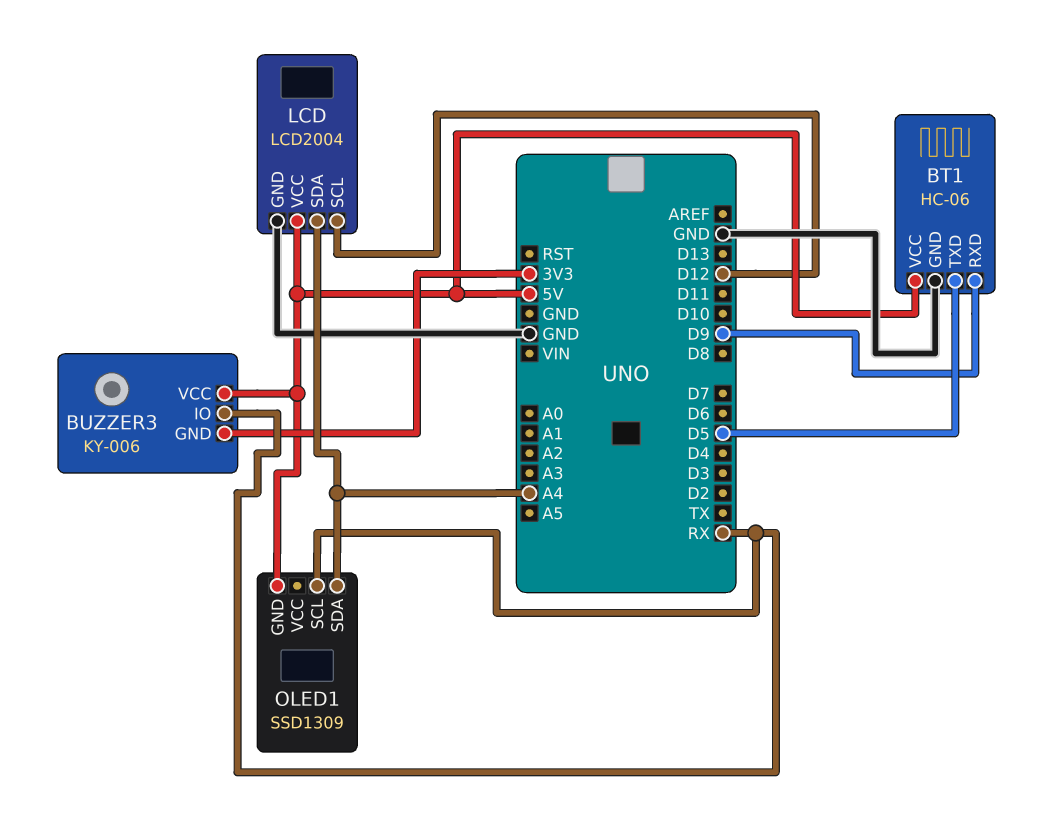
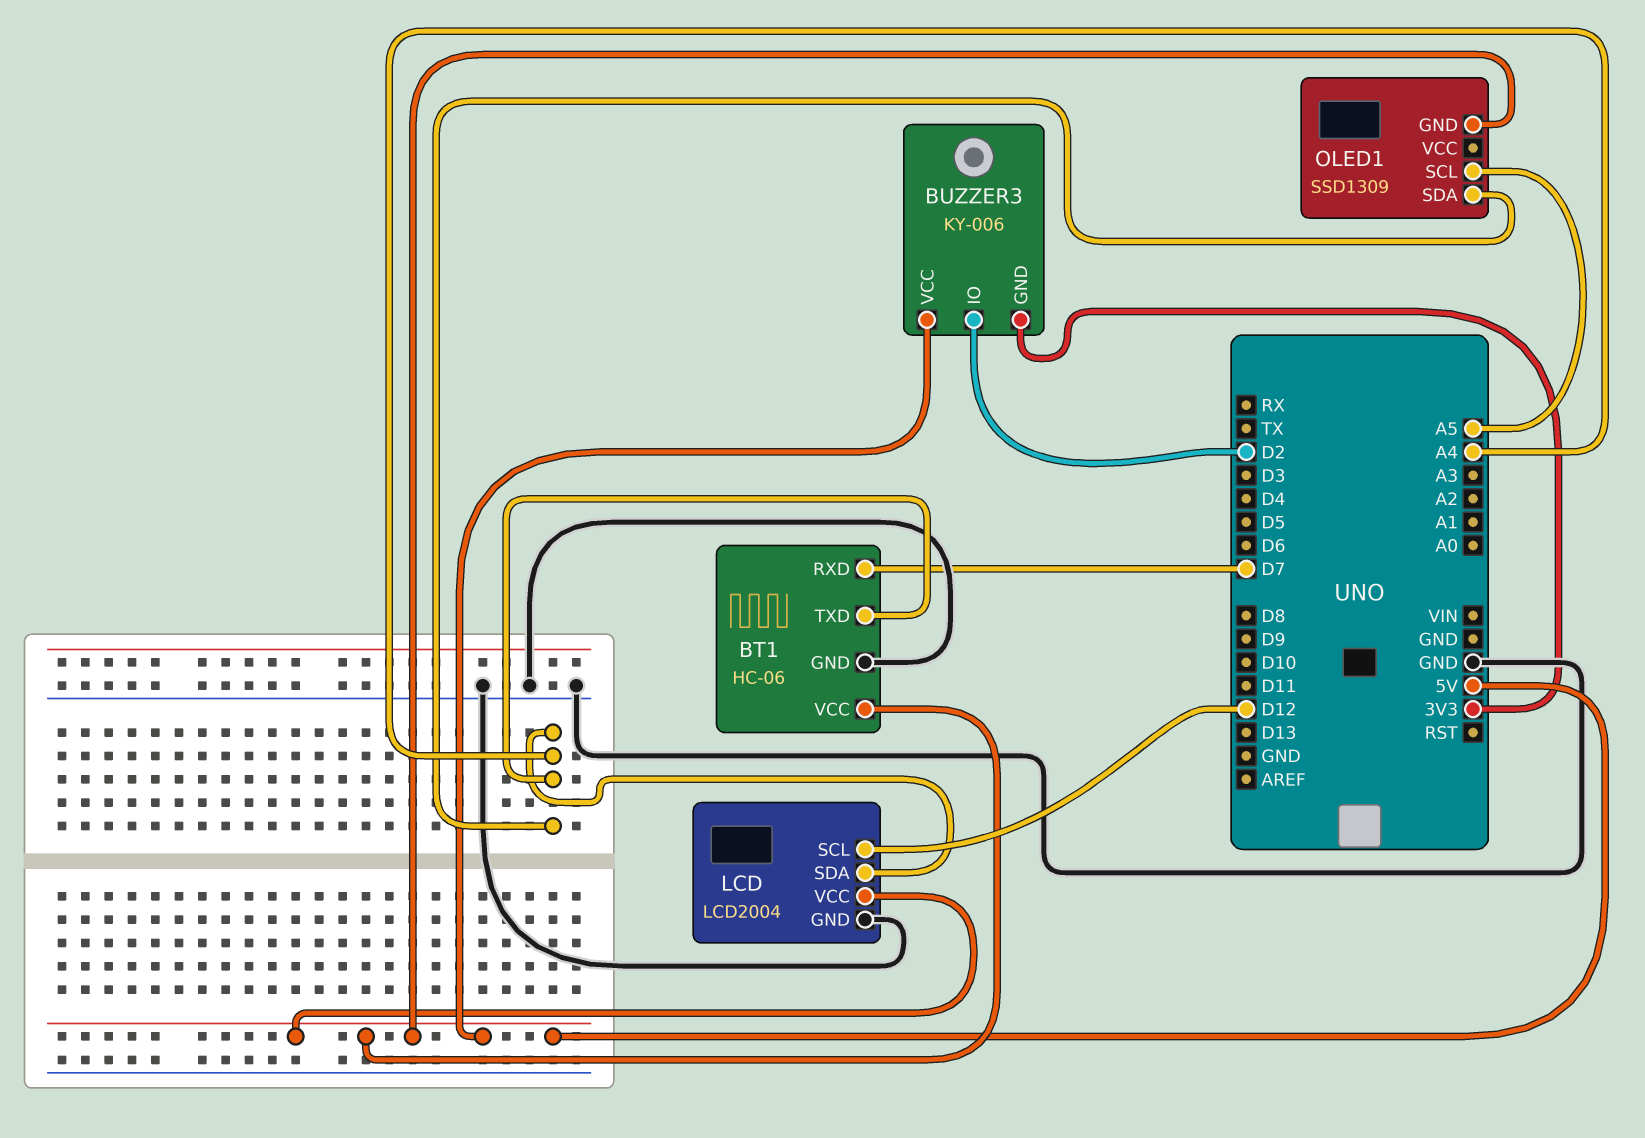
BT1 pin RXD: D9 -> D7
BT1 pin TXD: D5 -> A4
BUZZER3 pin IO: RX -> D2
OLED1 pin SCL: RX -> A5

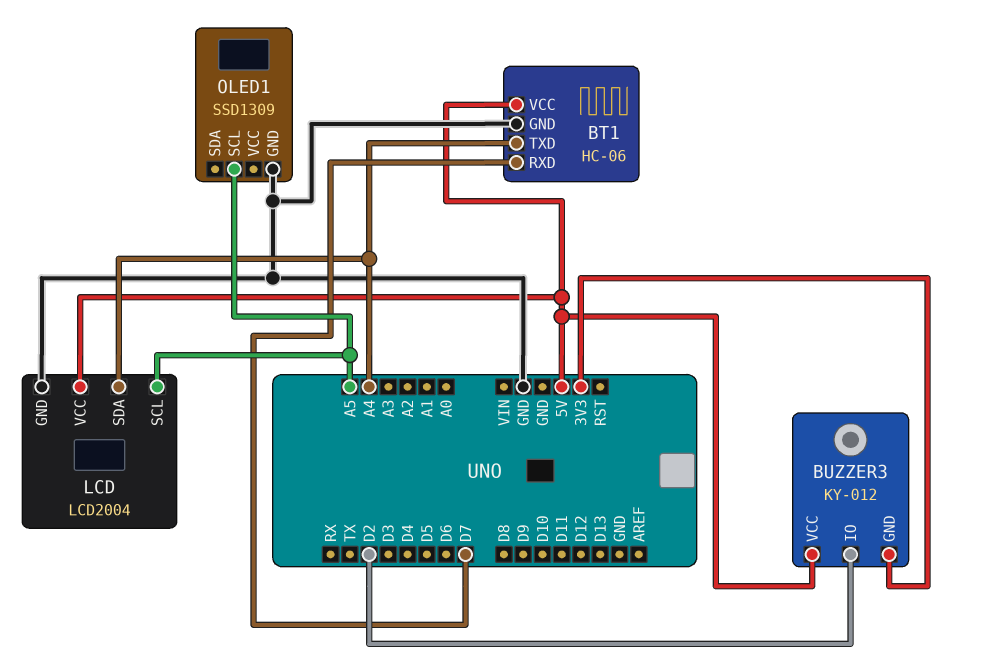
BUZZER3: KY-006 -> KY-012
LCD pin SCL: D12 -> A5
OLED1 pin GND: 5V -> GND
OLED1 pin SDA: A4 -> none

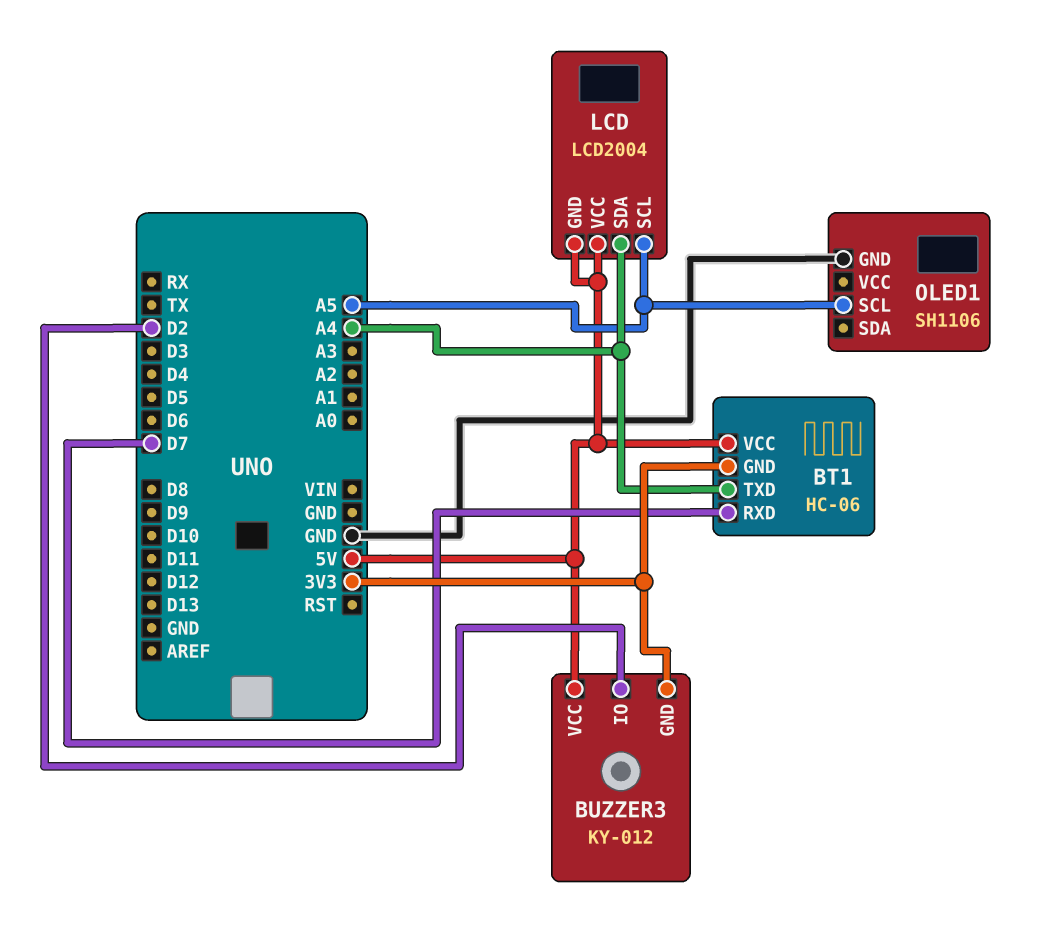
BT1 pin GND: GND -> 3V3
LCD pin GND: GND -> 5V
OLED1: SSD1309 -> SH1106

